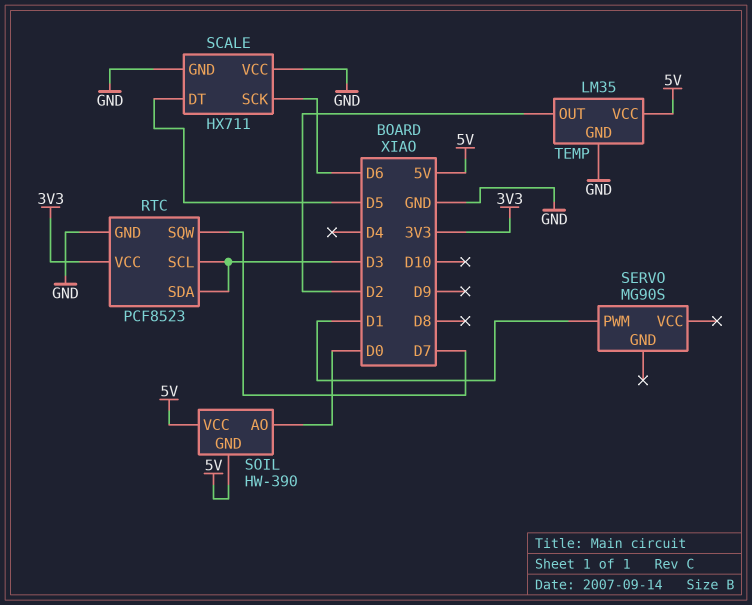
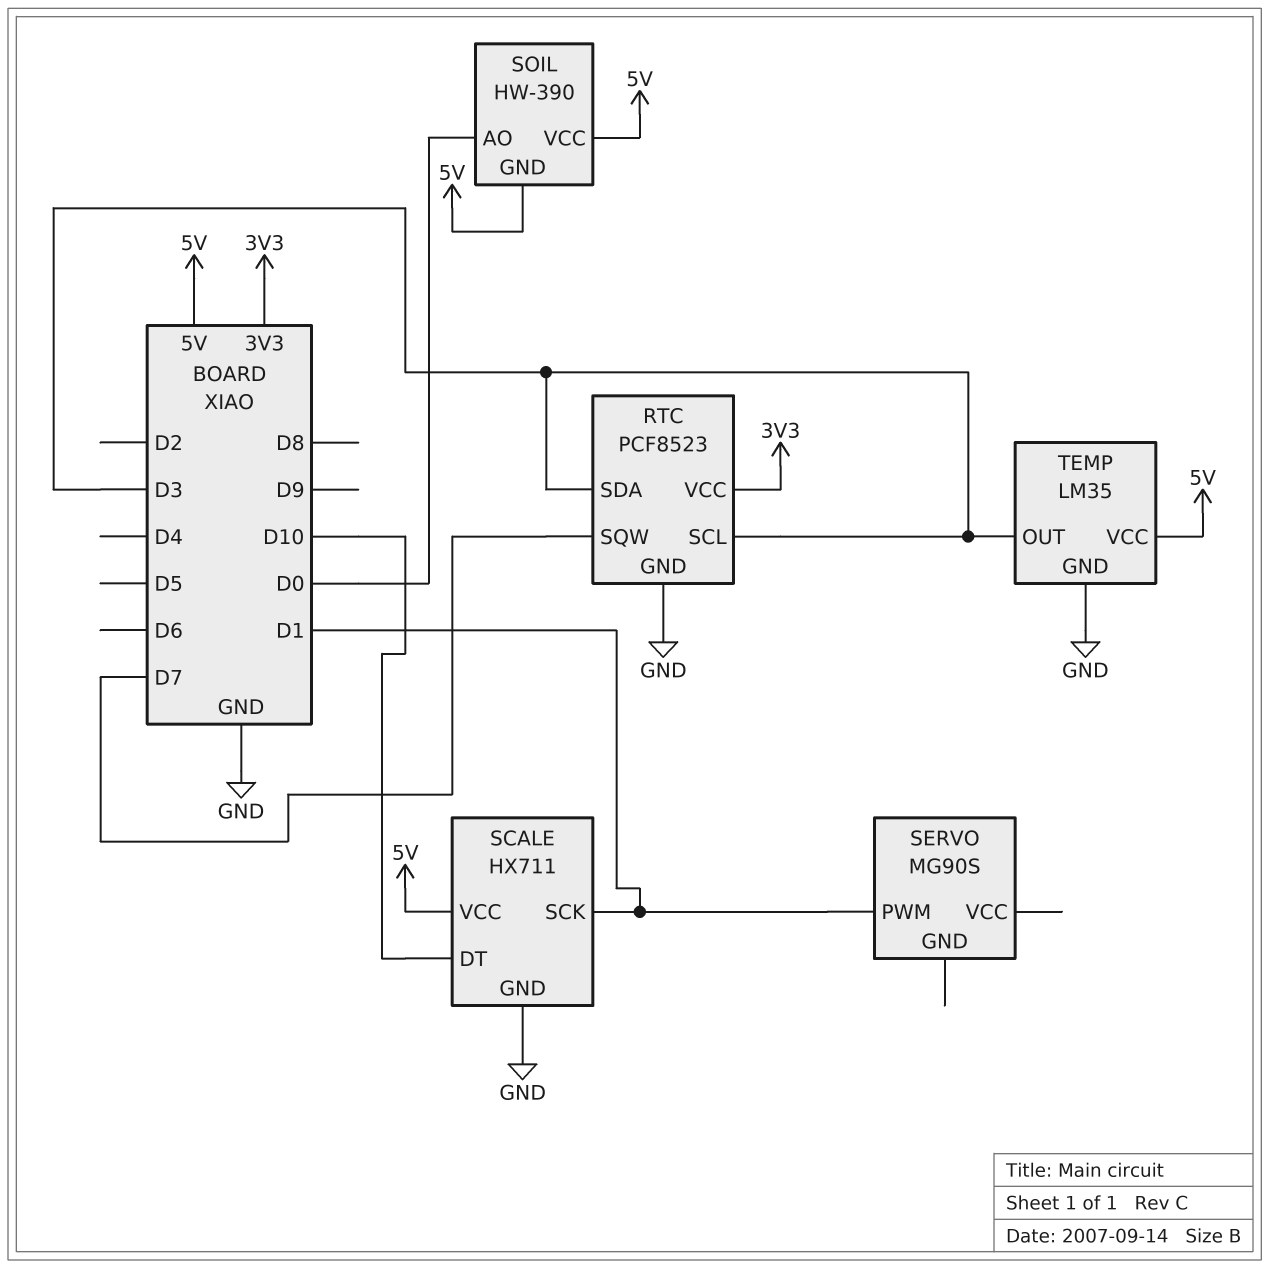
SCALE pin DT: D5 -> D10
SCALE pin SCK: D6 -> D1
SCALE pin VCC: GND -> 5V
TEMP pin OUT: D2 -> D3

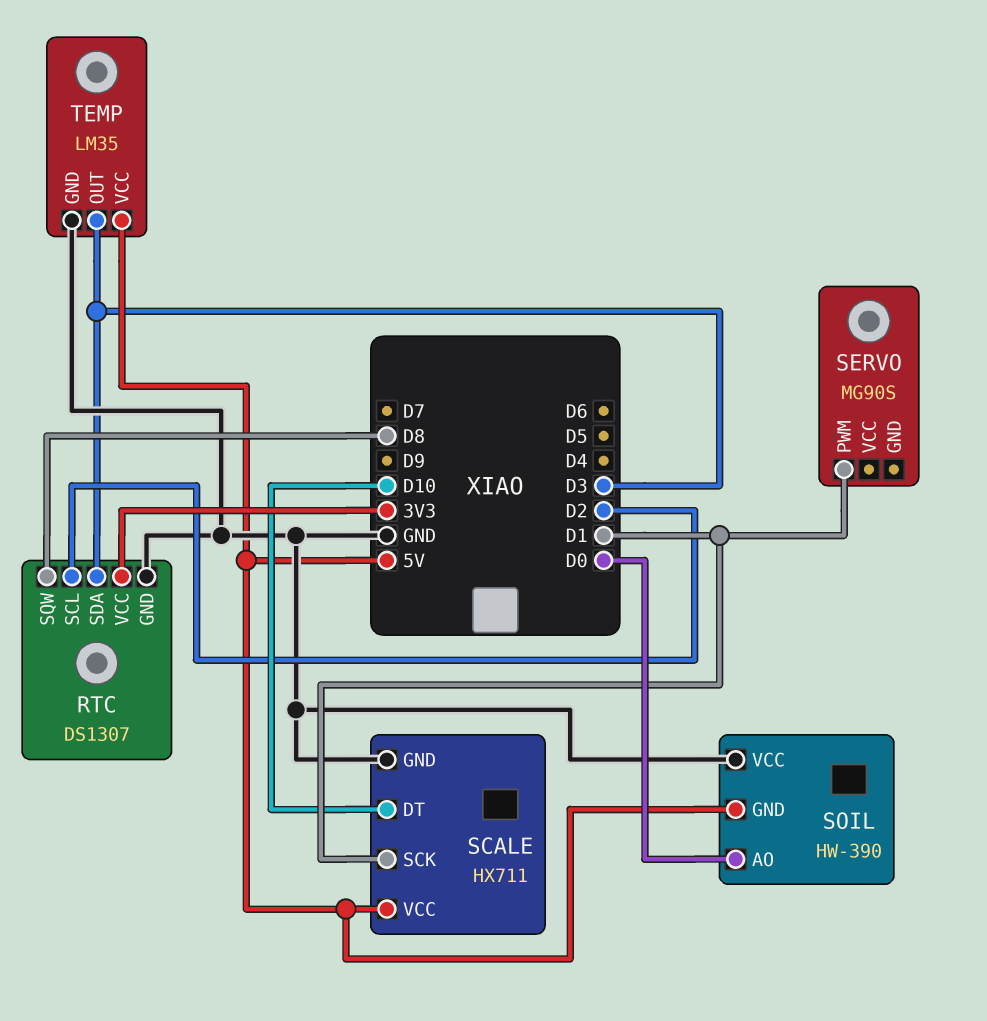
RTC: PCF8523 -> DS1307
RTC pin SCL: D3 -> D2
RTC pin SQW: D7 -> D8
SOIL pin VCC: 5V -> GND

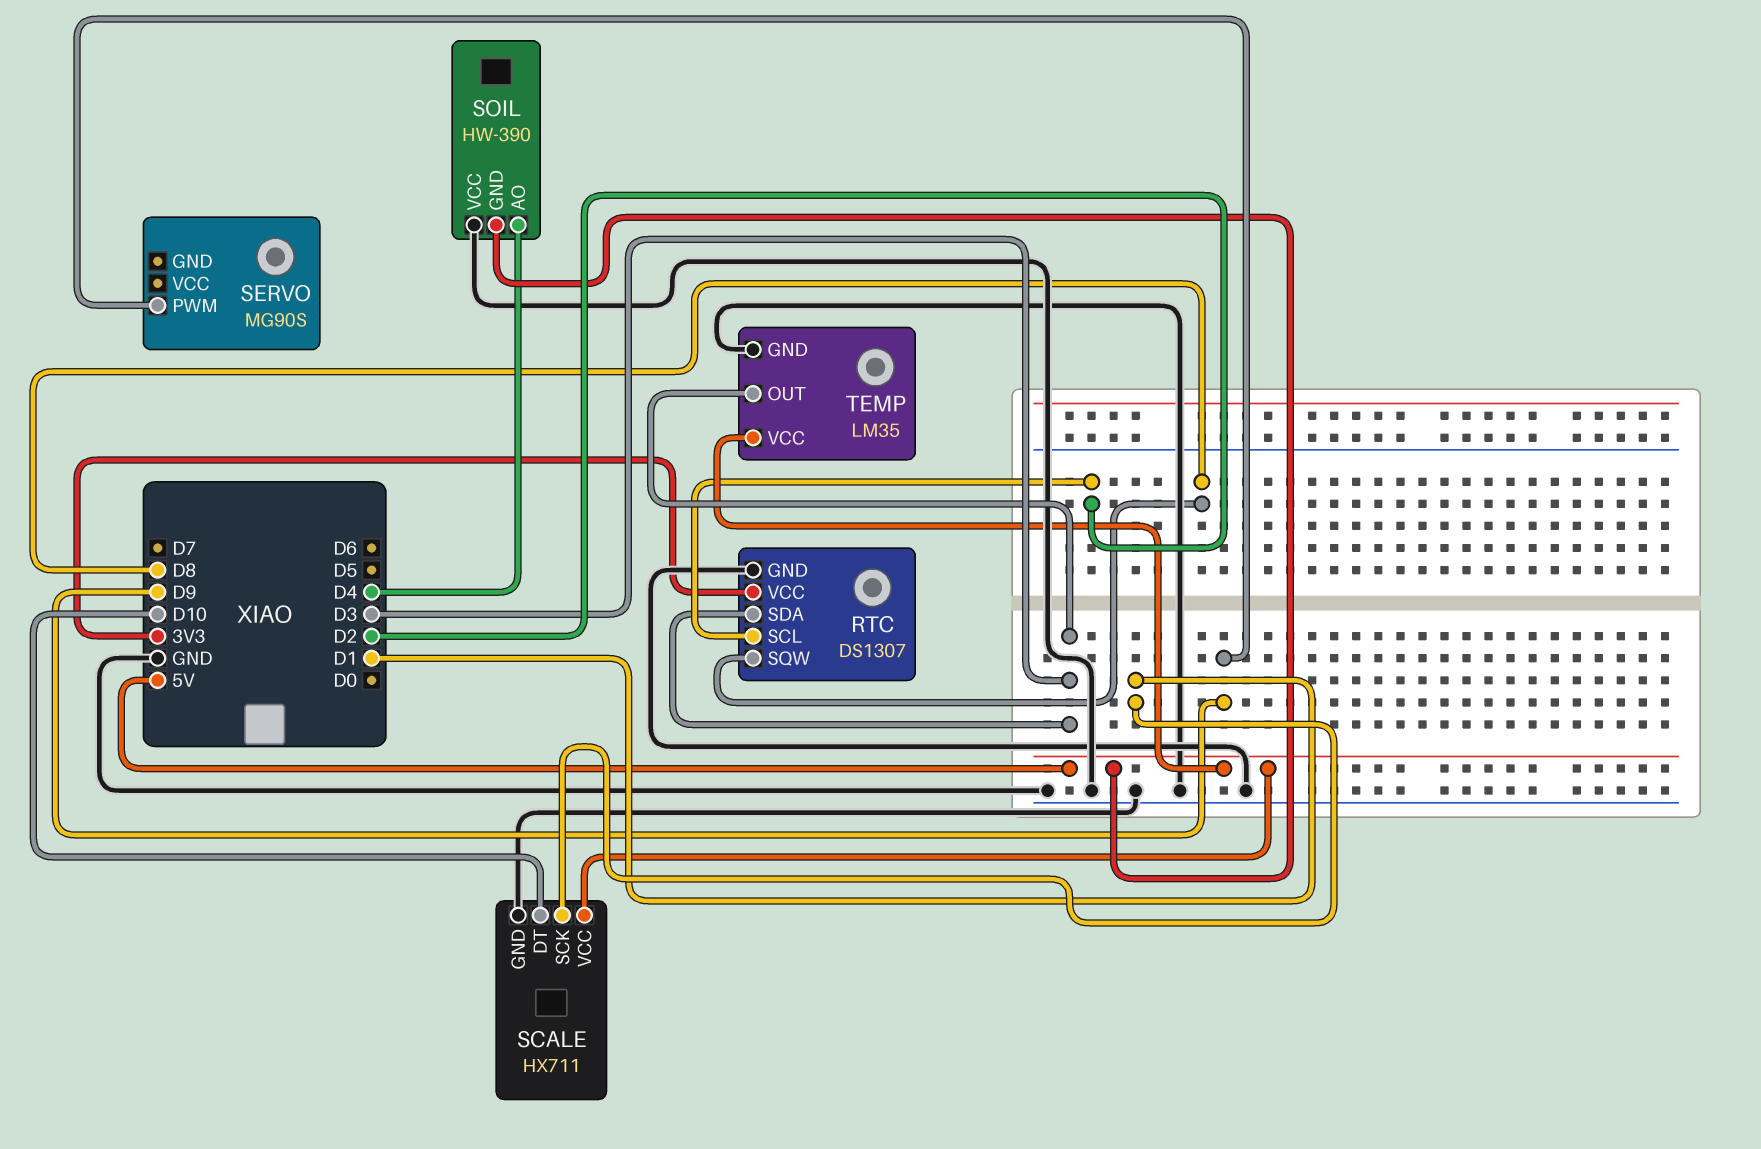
SERVO pin PWM: D1 -> D9
SOIL pin AO: D0 -> D4

